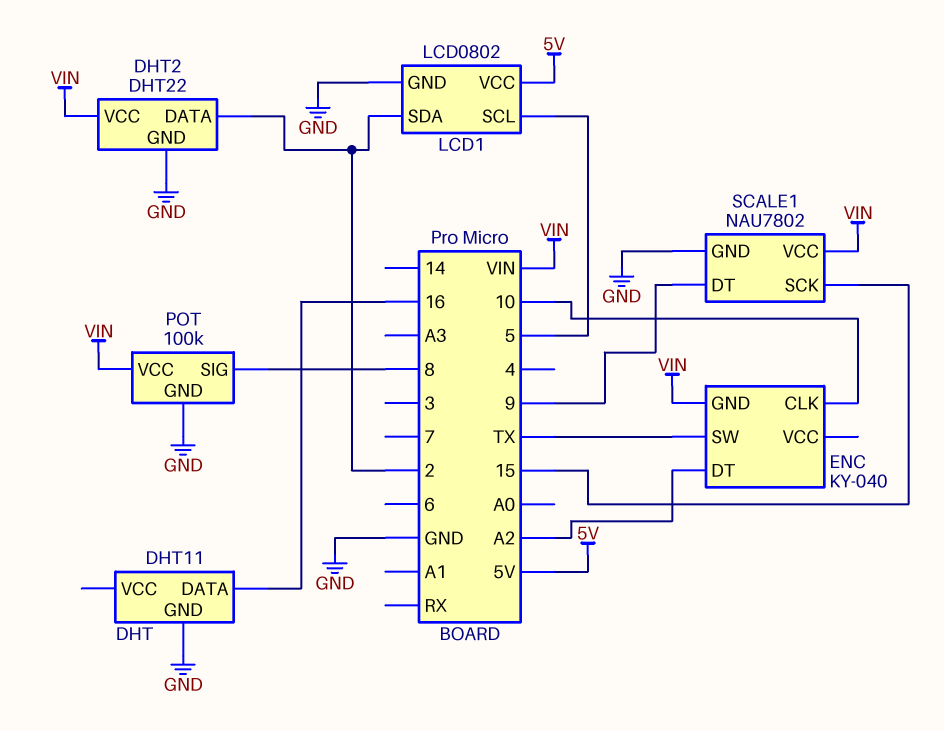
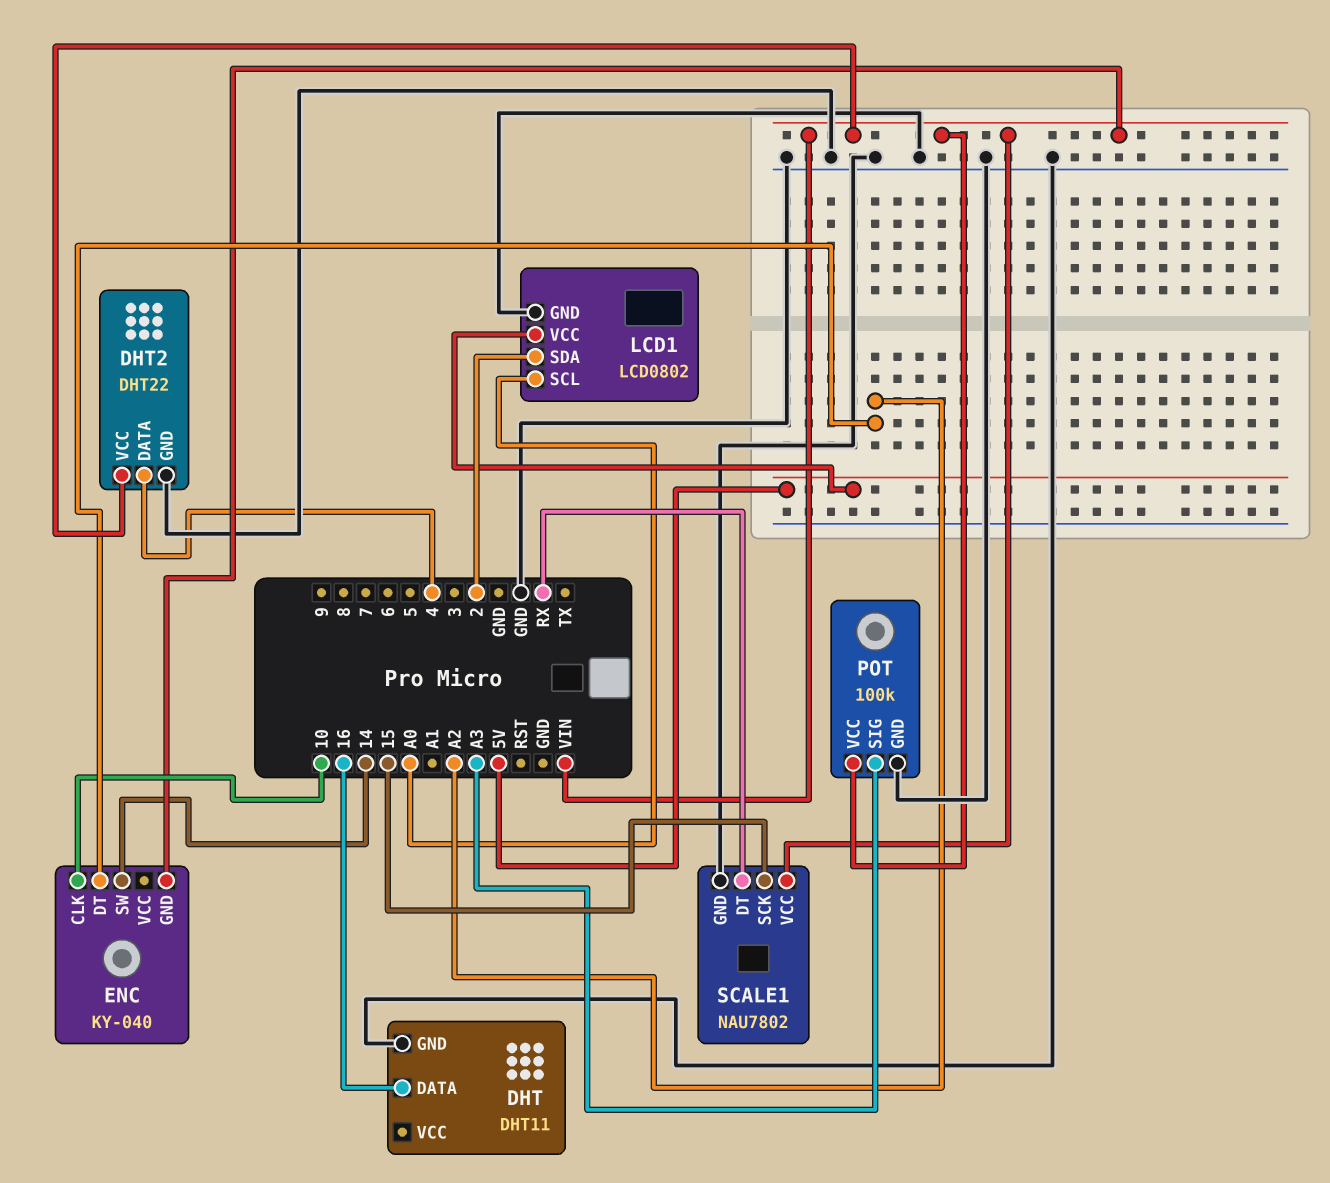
DHT2 pin DATA: 2 -> 4
ENC pin SW: TX -> 14
LCD1 pin SCL: 5 -> A0
POT pin SIG: 8 -> A3
SCALE1 pin DT: 9 -> RX

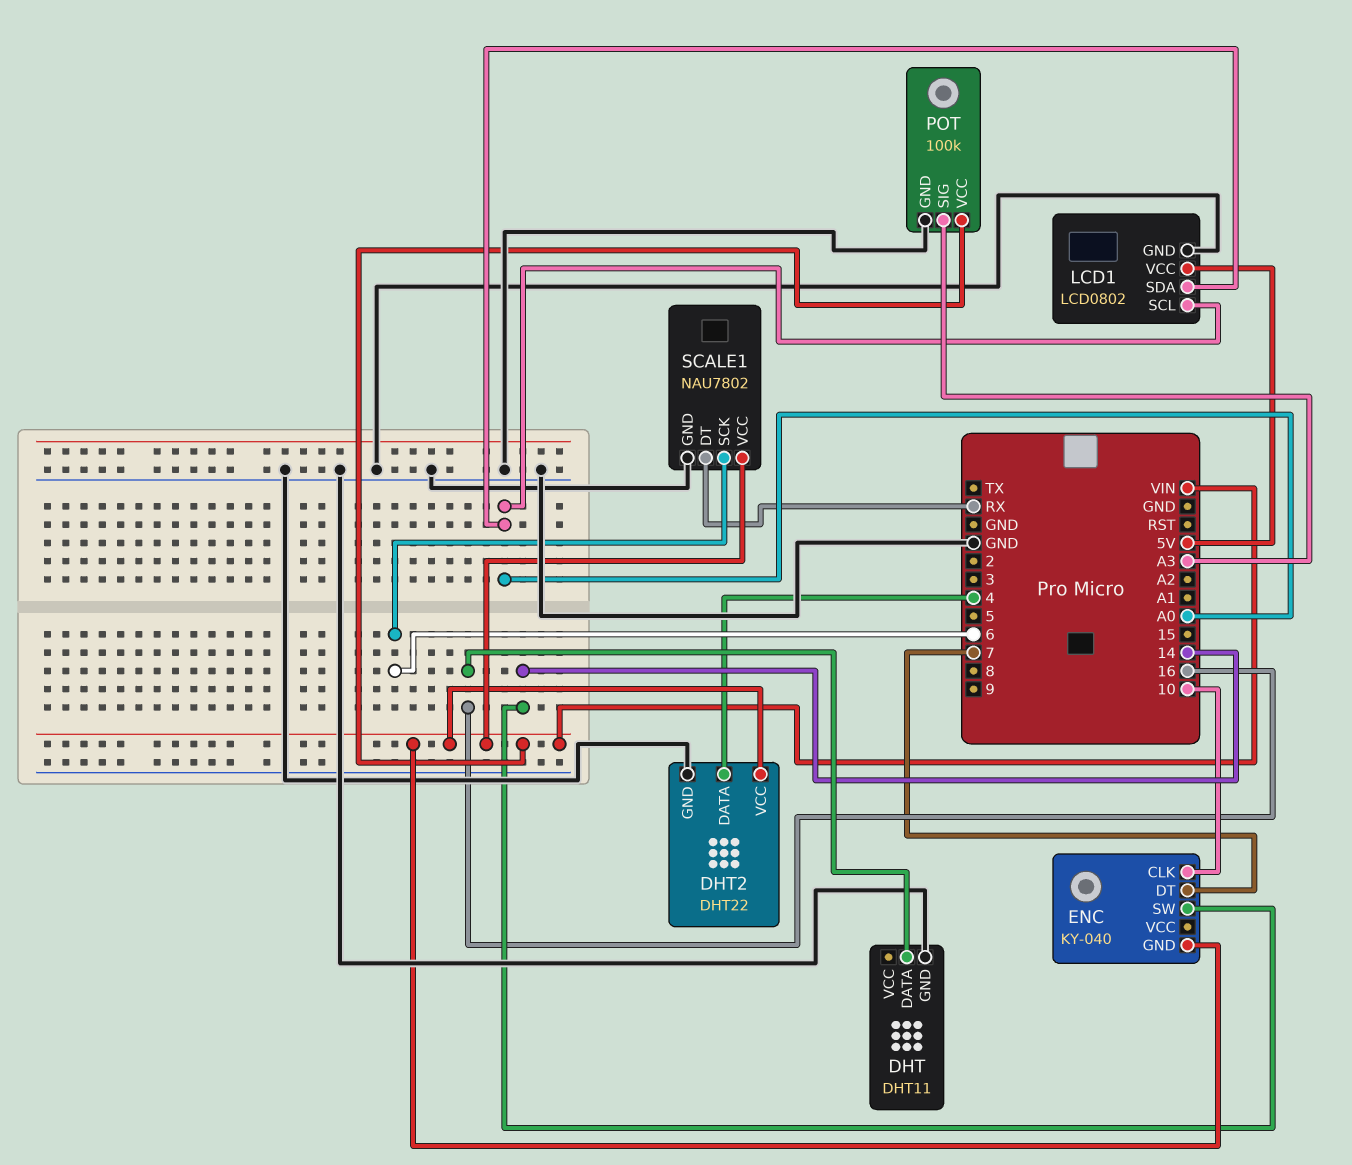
ENC pin DT: A2 -> 7
LCD1 pin SDA: 2 -> A0
SCALE1 pin SCK: 15 -> 6

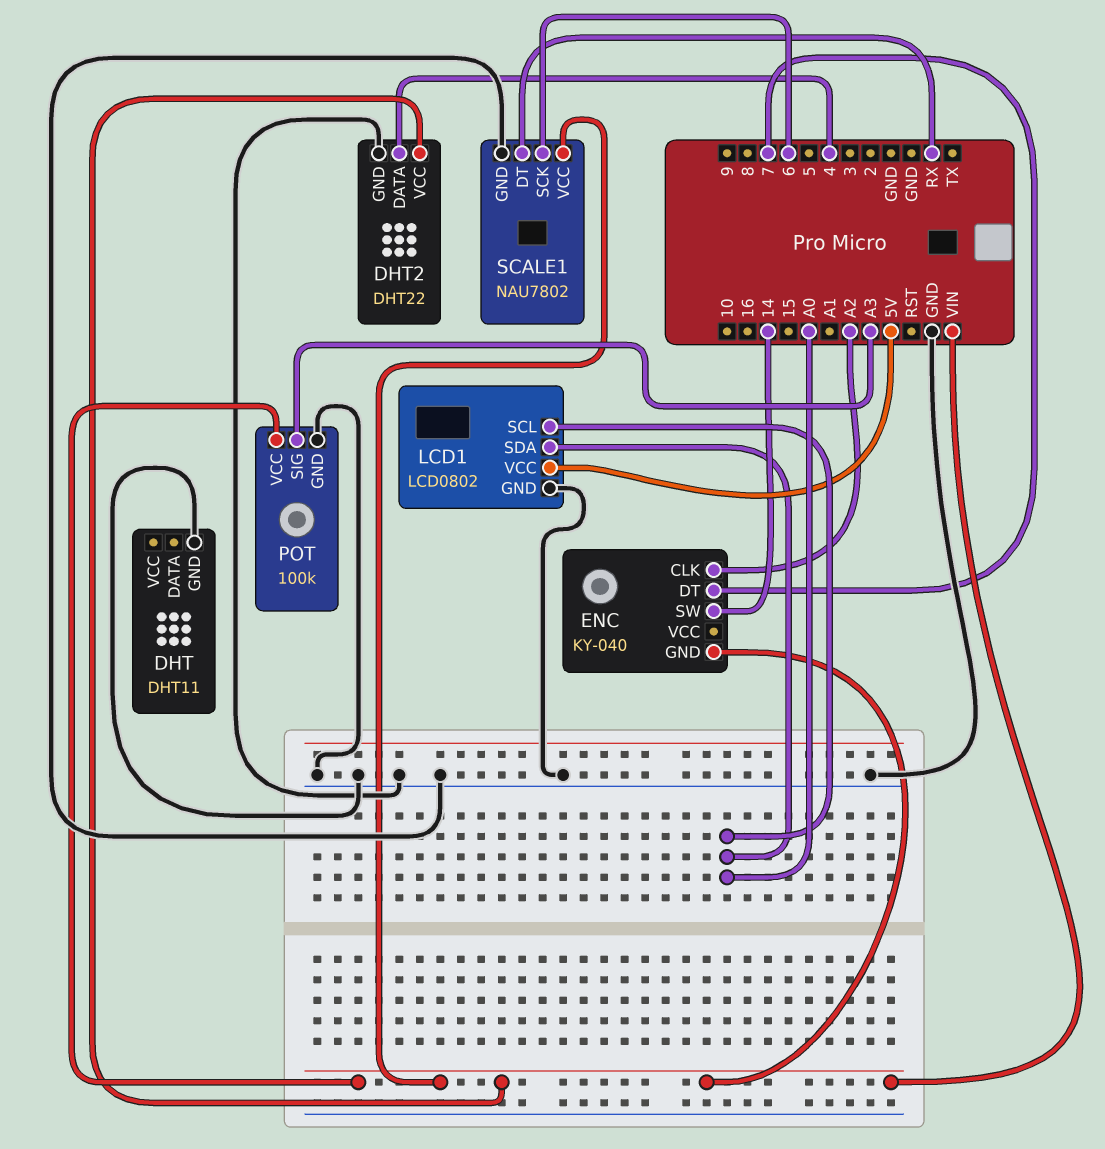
DHT pin DATA: 16 -> none
ENC pin CLK: 10 -> A2

